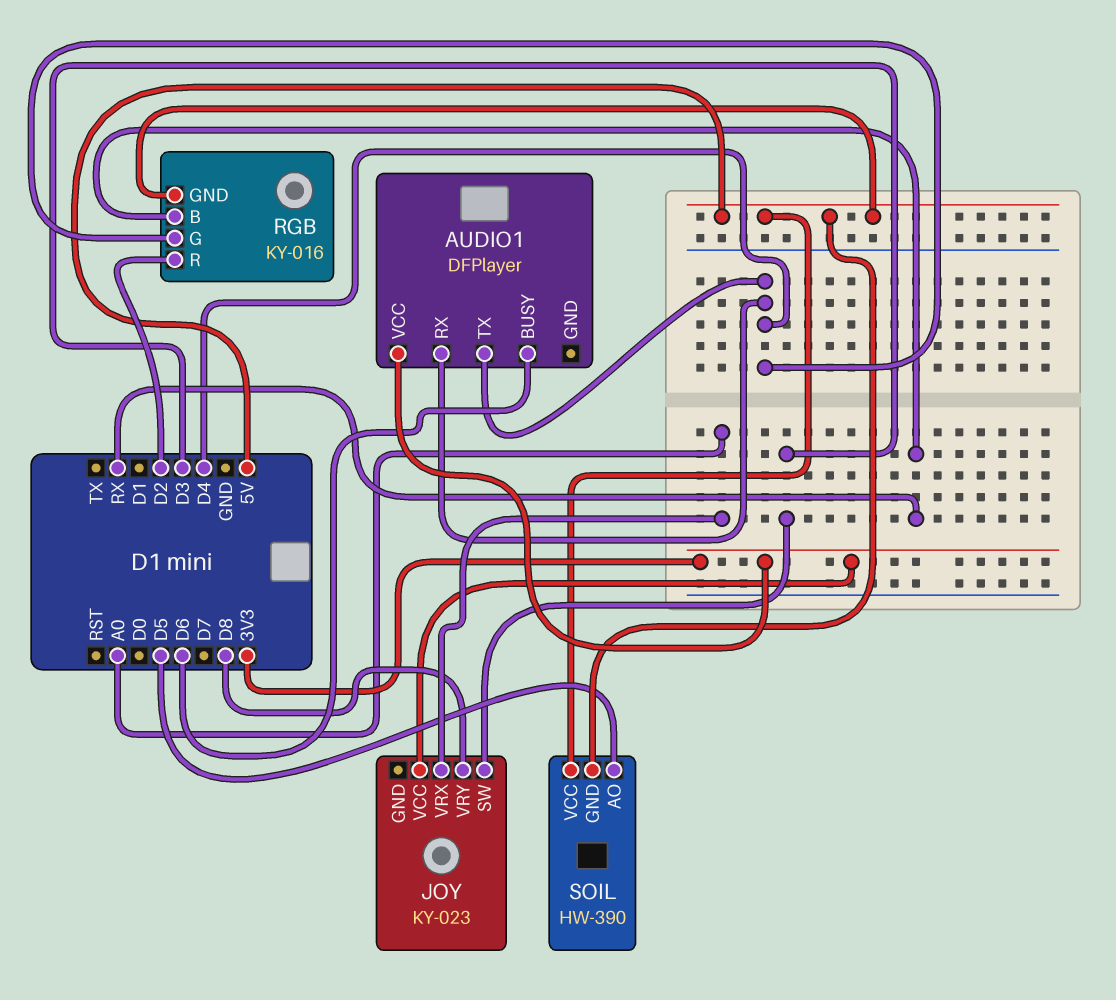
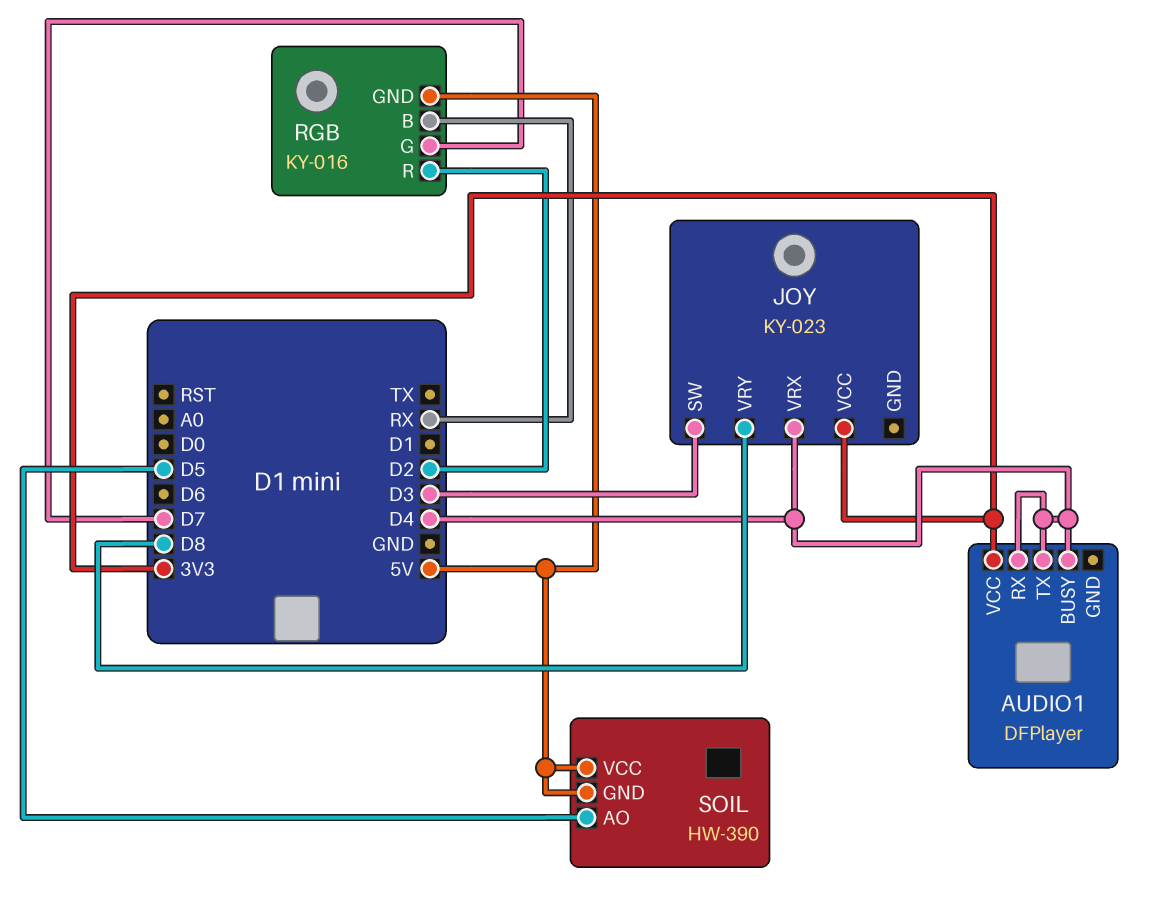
AUDIO1 pin BUSY: D6 -> D4
JOY pin VRX: A0 -> D4
RGB pin G: D4 -> D7

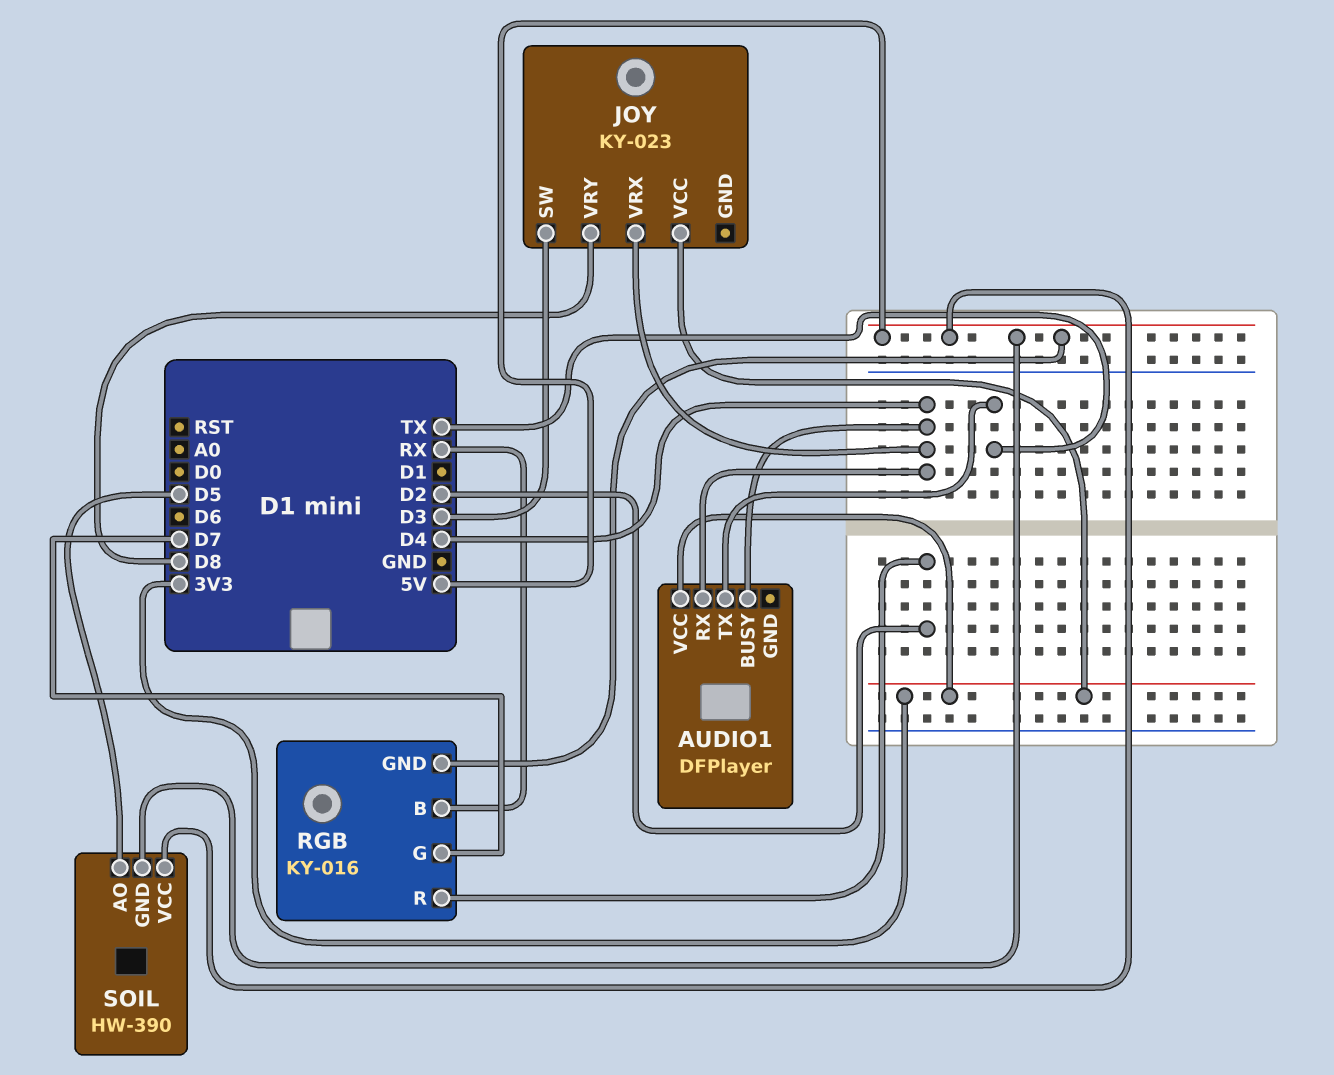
AUDIO1 pin TX: D4 -> TX

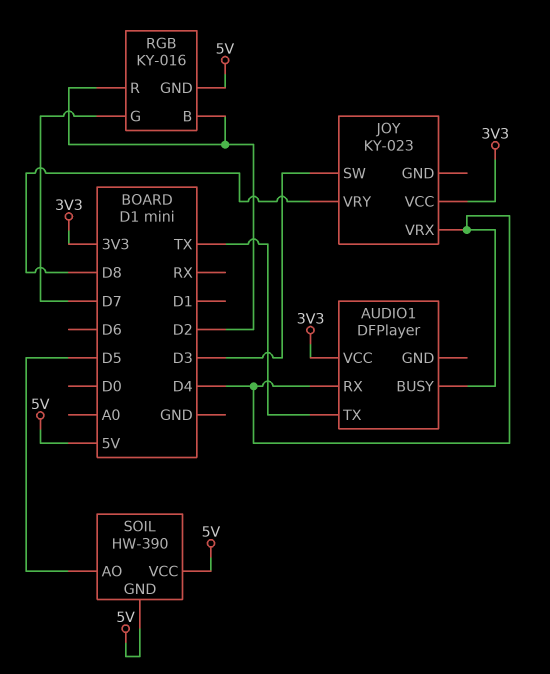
RGB pin B: RX -> D2

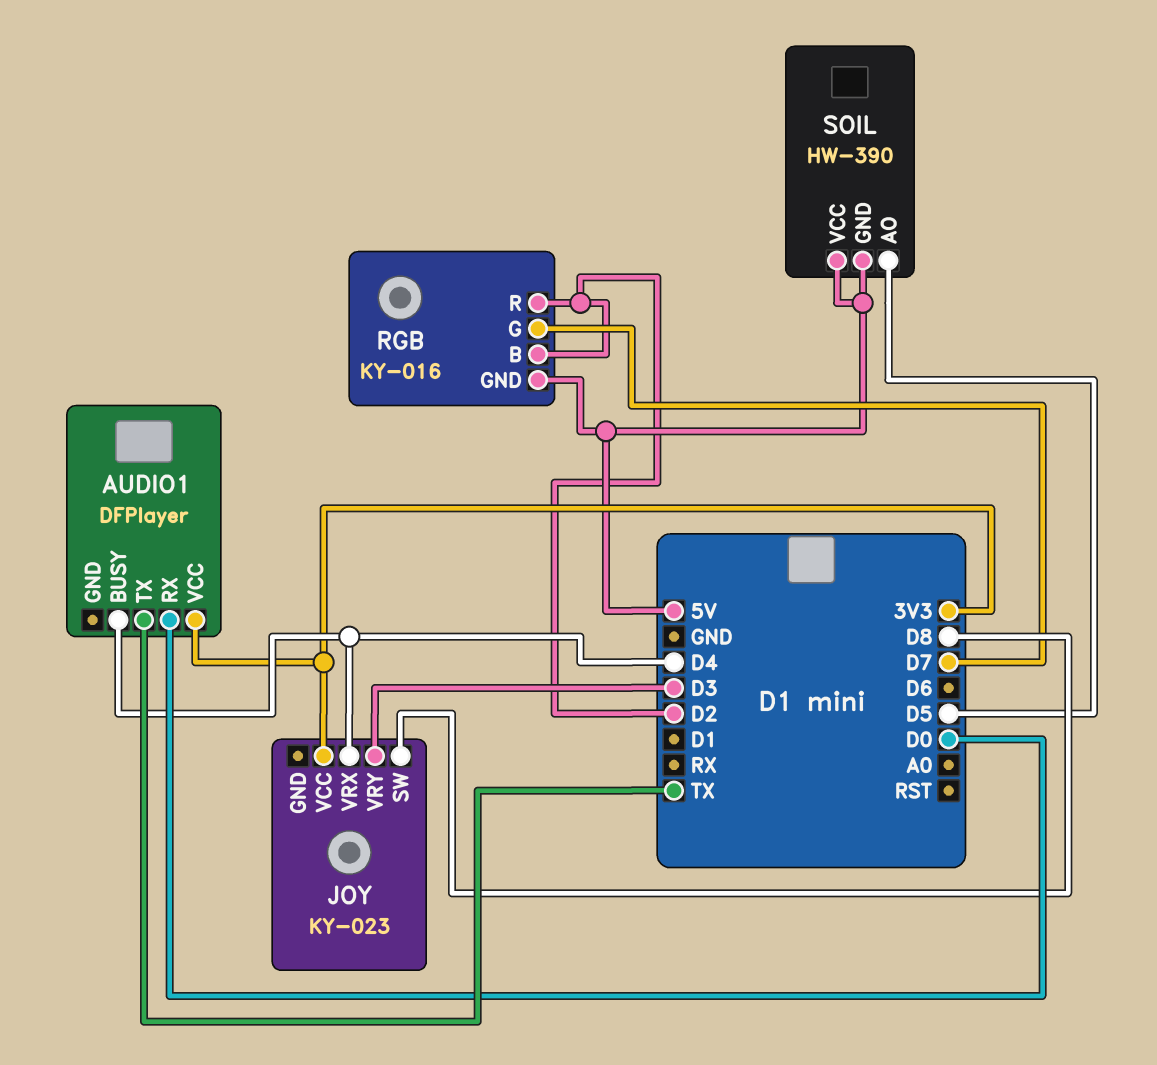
AUDIO1 pin RX: D4 -> D0
JOY pin SW: D3 -> D8
JOY pin VRY: D8 -> D3

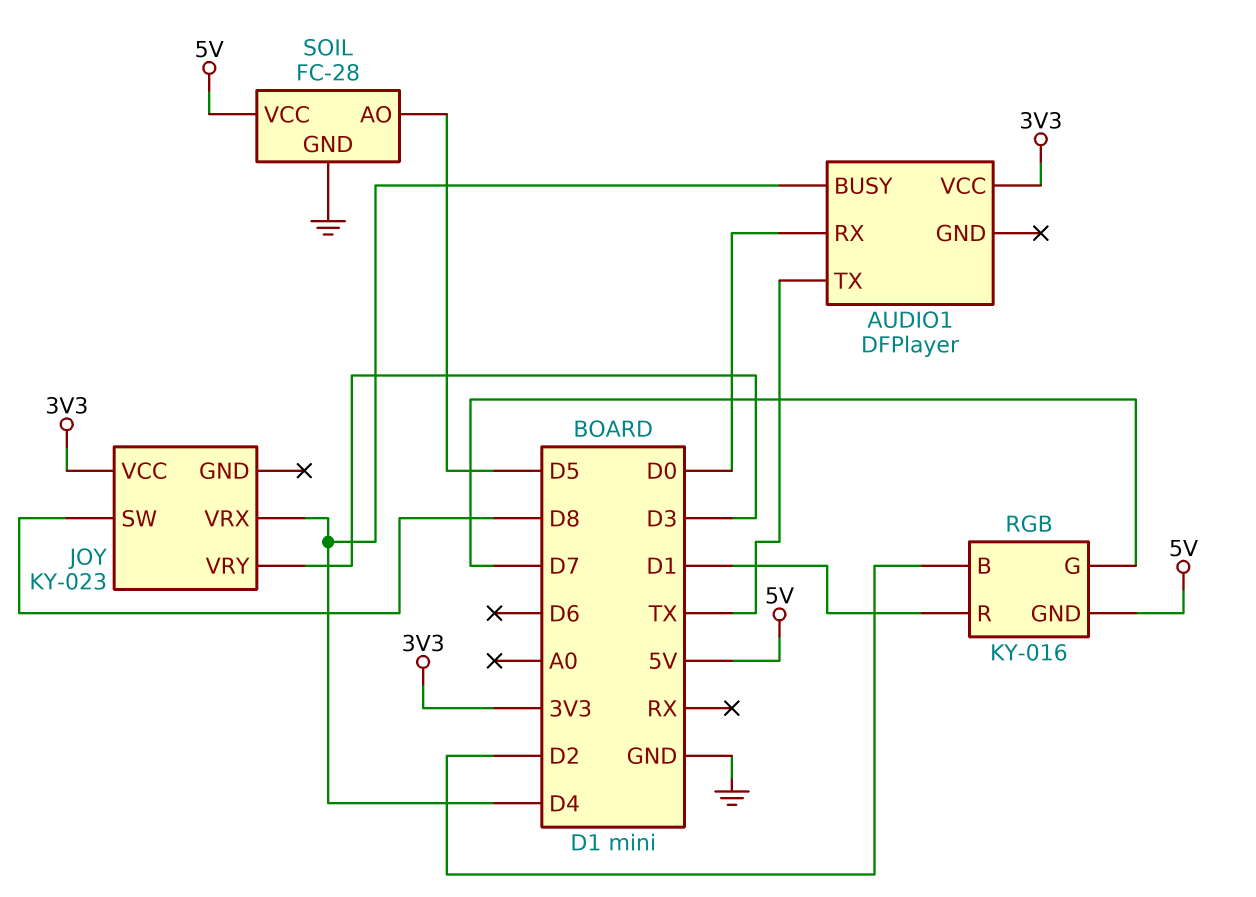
RGB pin R: D2 -> D1
SOIL: HW-390 -> FC-28
SOIL pin GND: 5V -> GND

